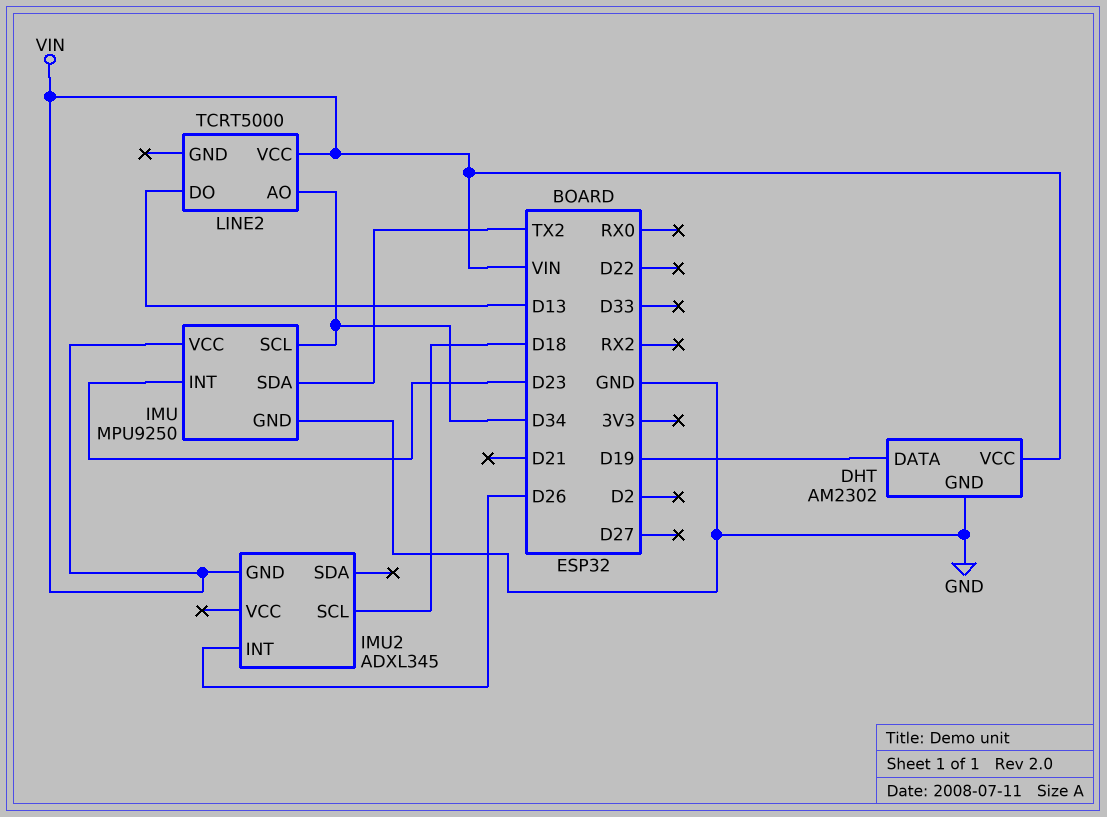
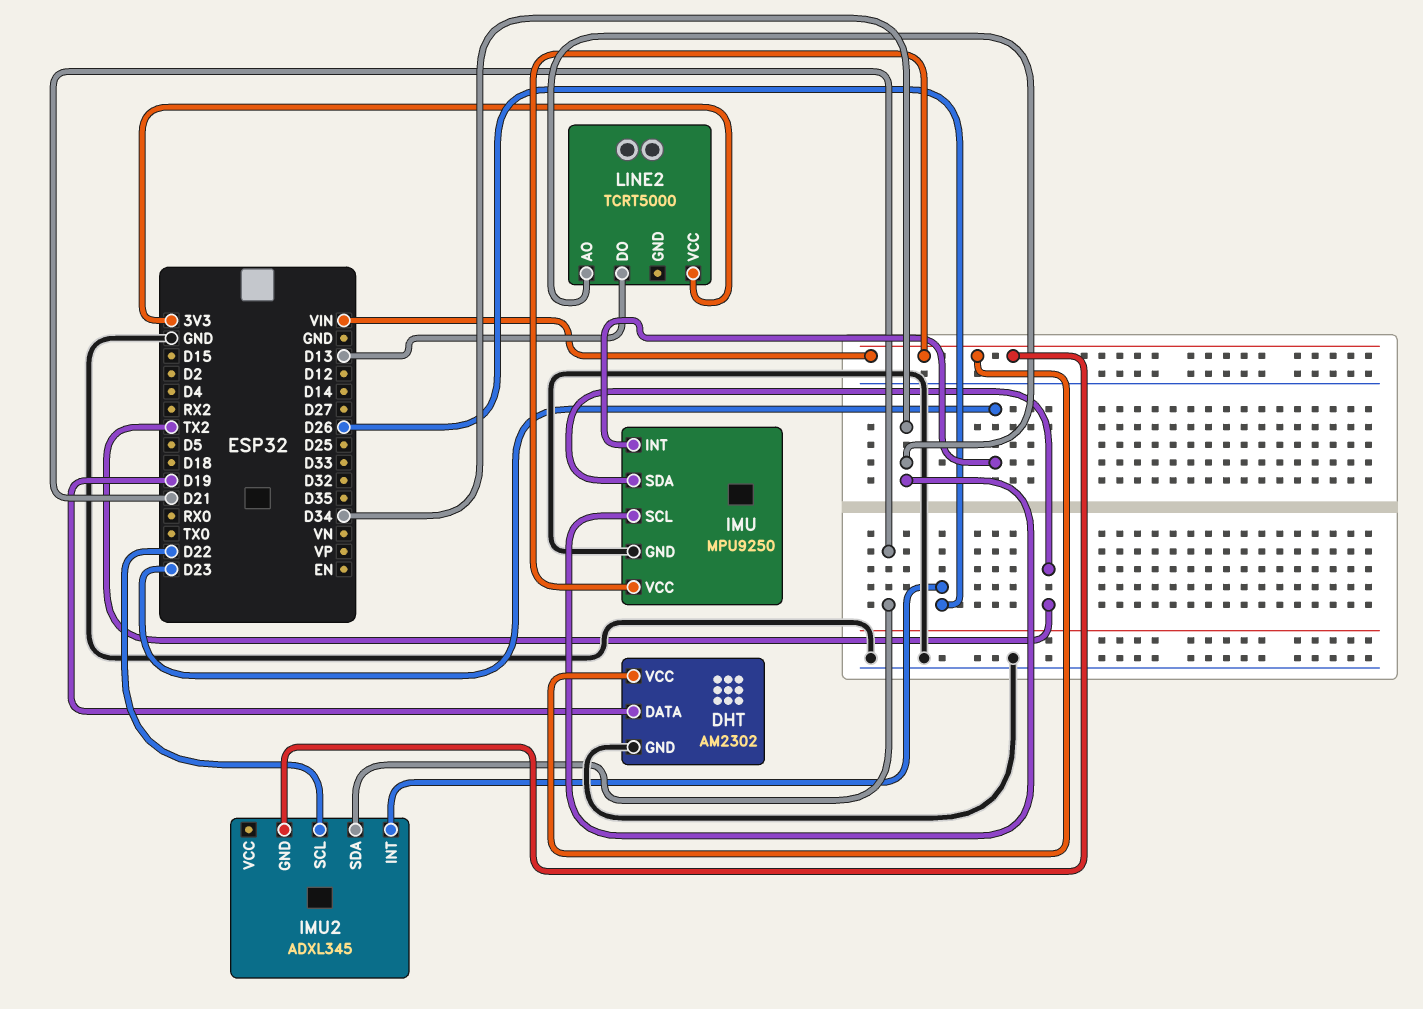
IMU2 pin SCL: D18 -> D22
IMU2 pin SDA: none -> D21
LINE2 pin VCC: VIN -> 3V3

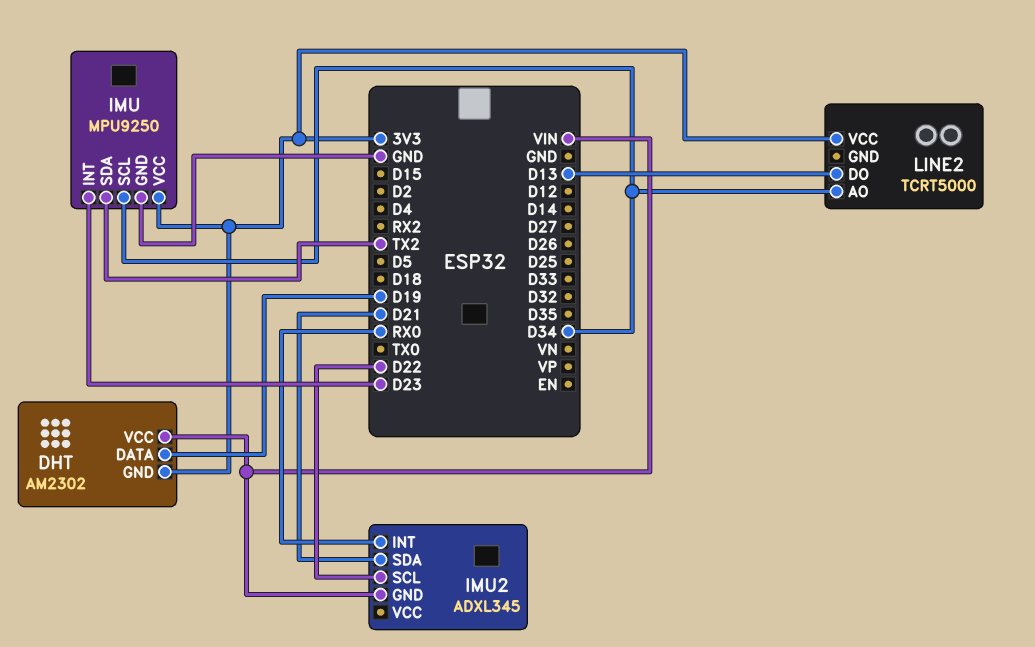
DHT pin GND: GND -> 3V3
IMU pin VCC: VIN -> 3V3
IMU2 pin INT: D26 -> RX0

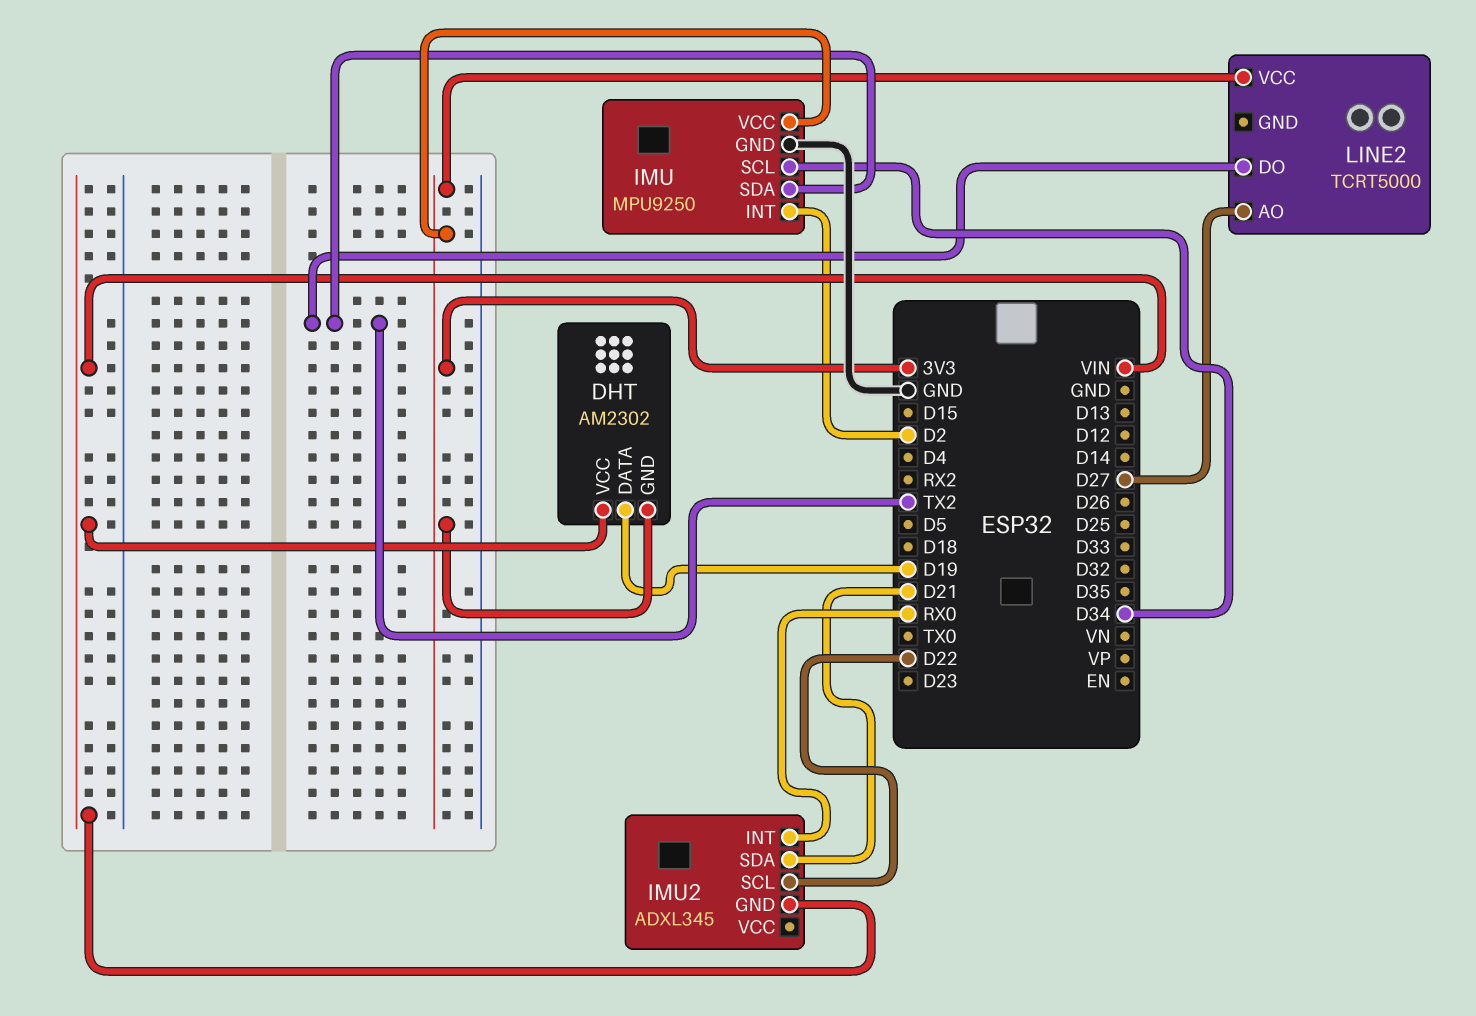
IMU pin INT: D23 -> D2
LINE2 pin AO: D34 -> D27
LINE2 pin DO: D13 -> TX2

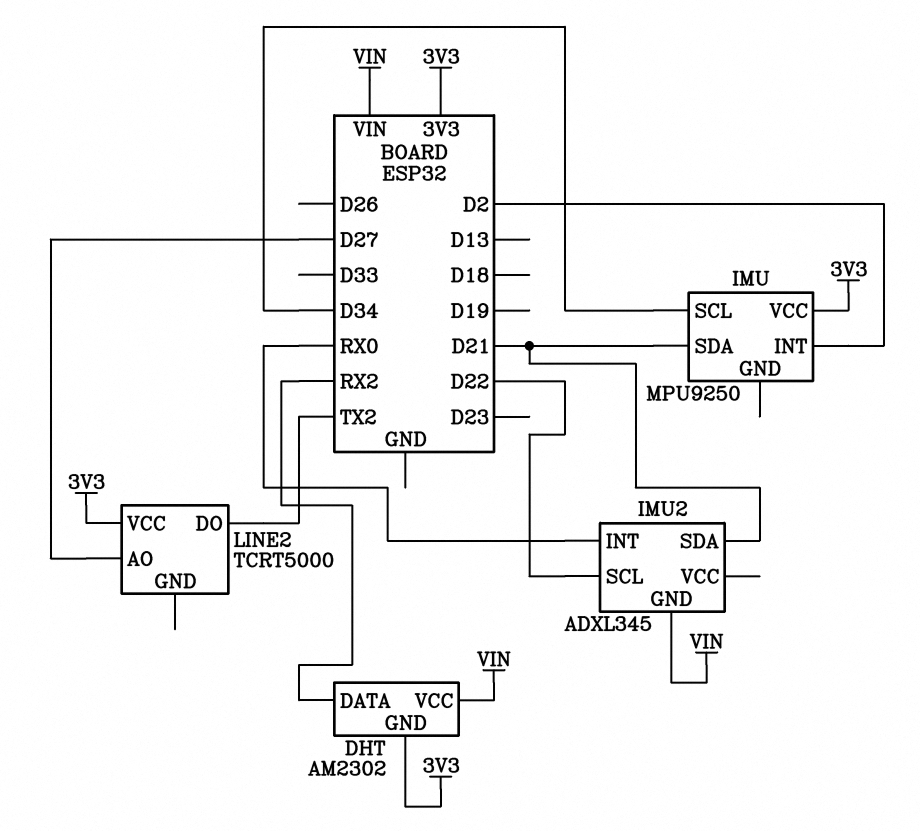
DHT pin DATA: D19 -> RX2
IMU pin GND: GND -> none
IMU pin SDA: TX2 -> D21

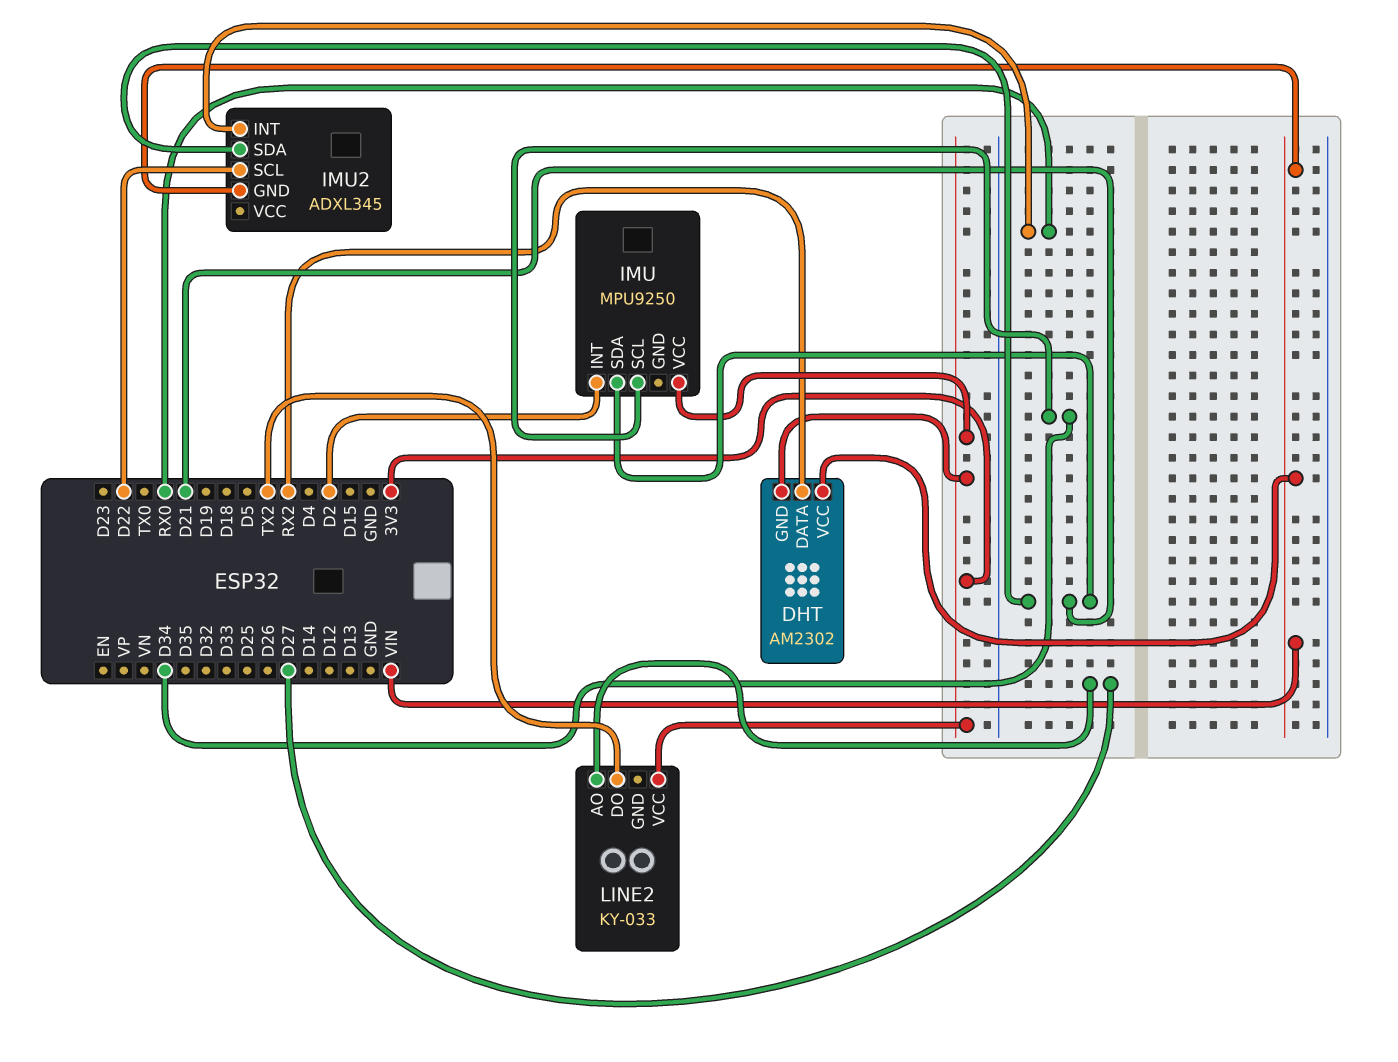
LINE2: TCRT5000 -> KY-033

